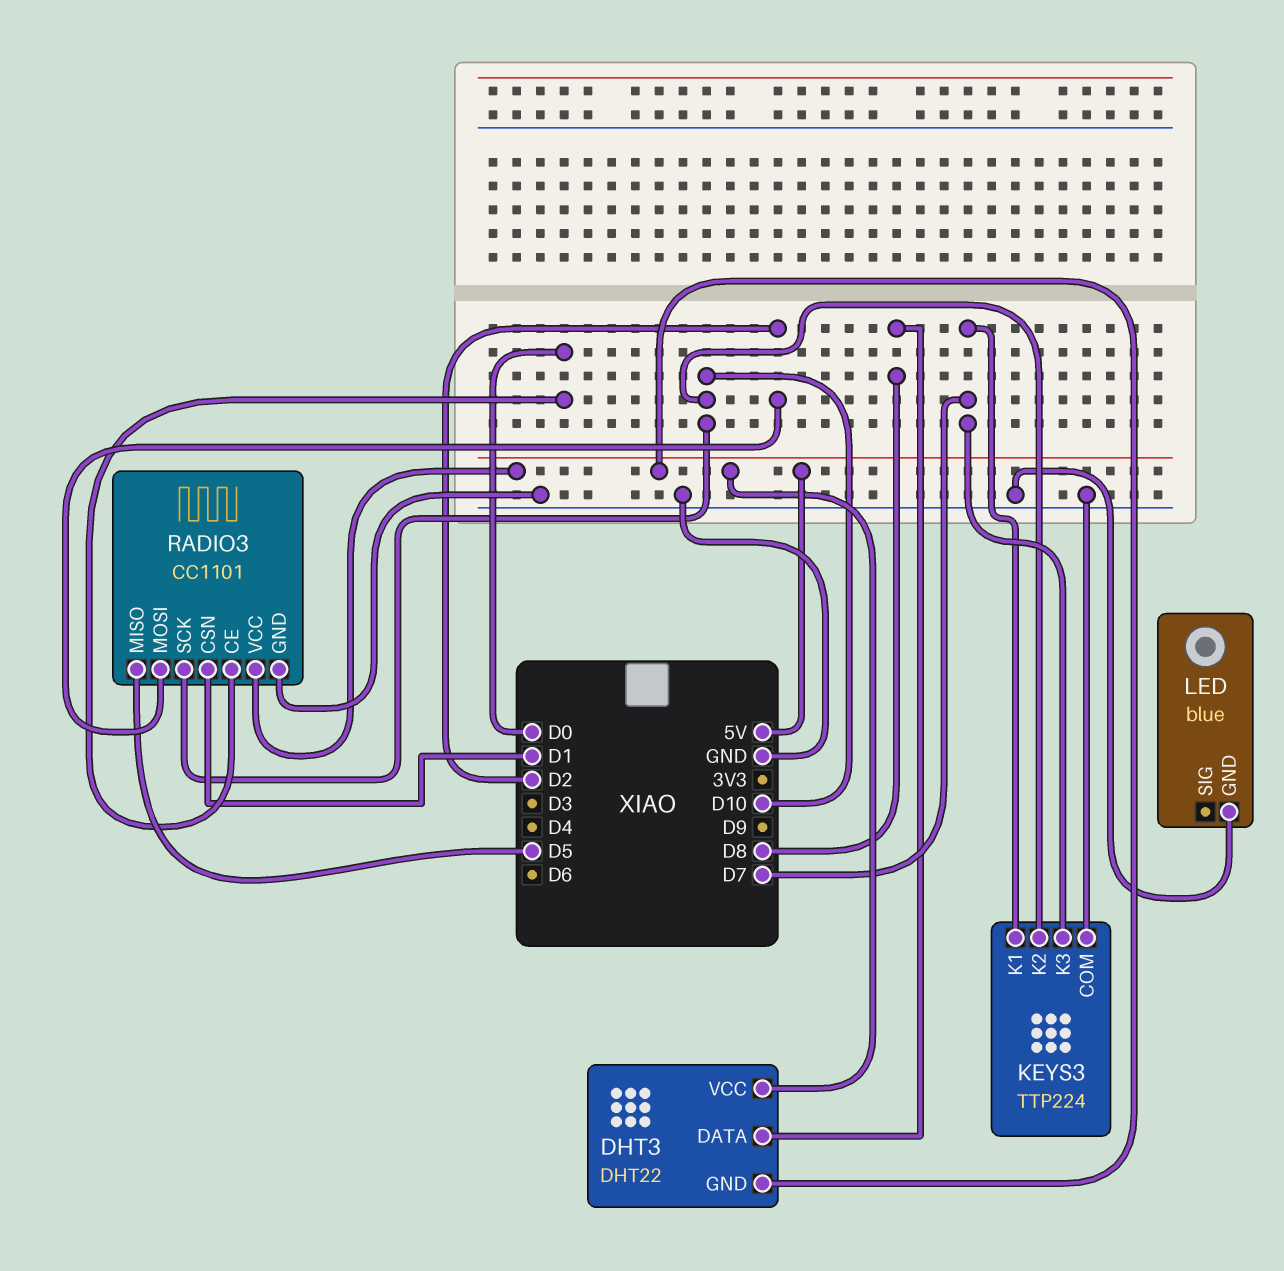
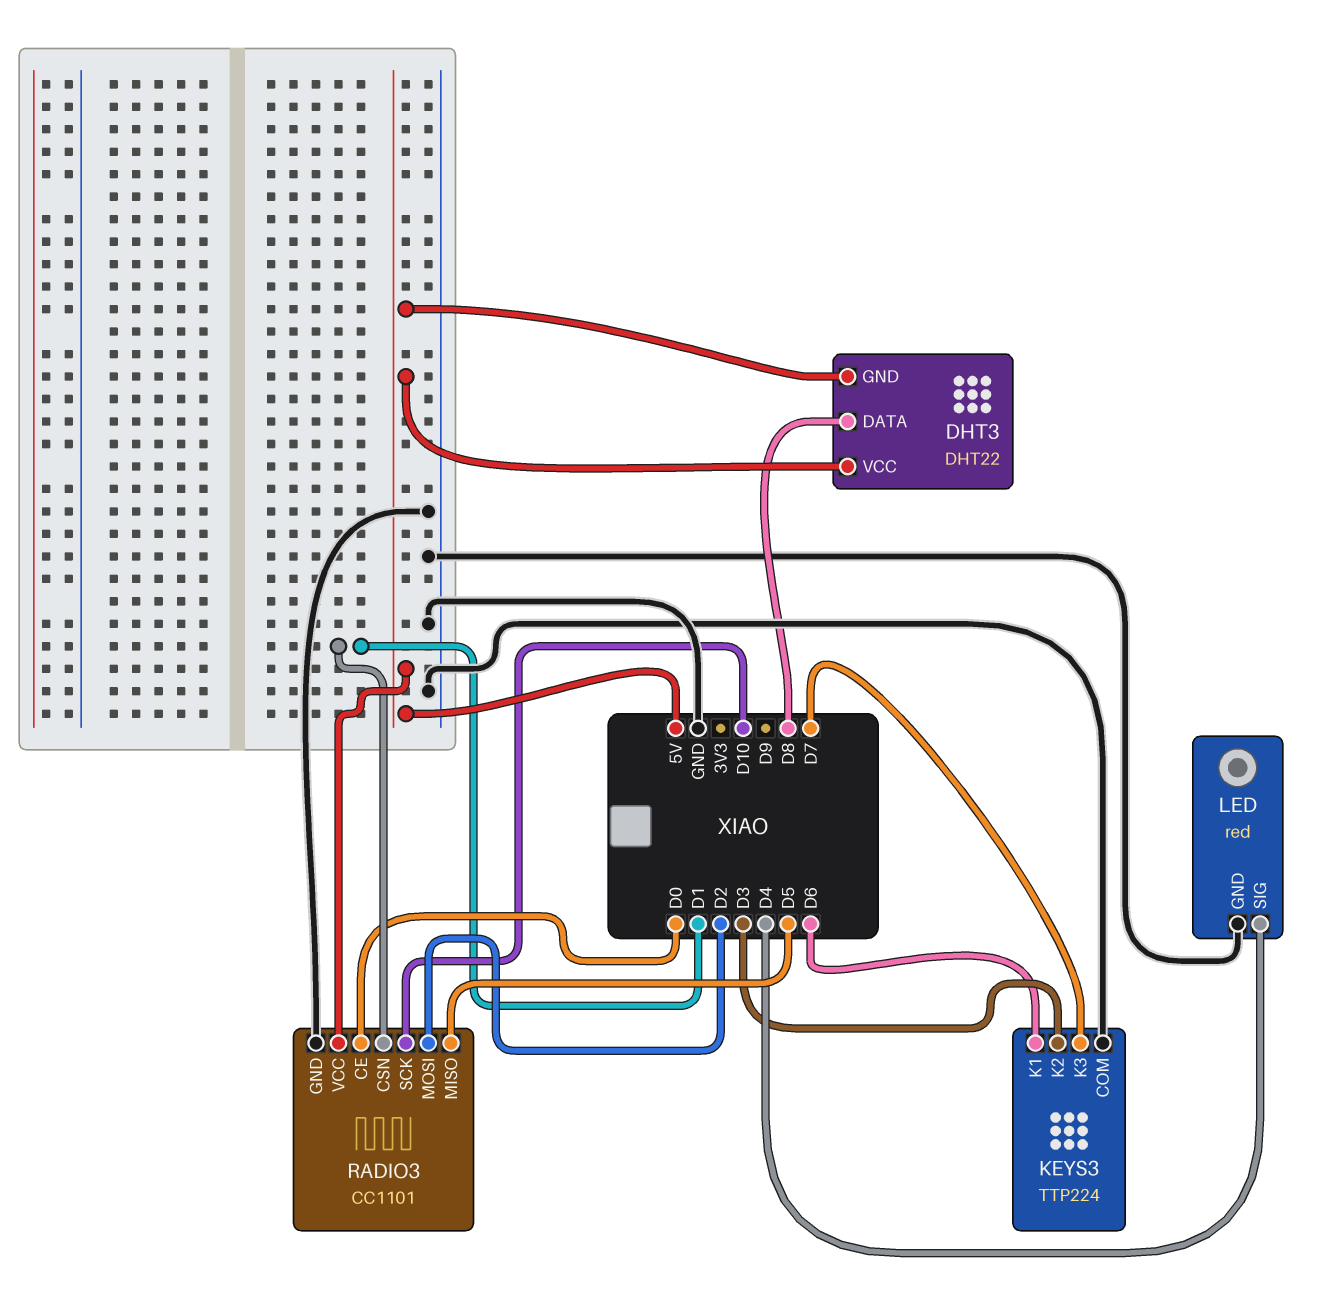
KEYS3 pin K1: D7 -> D6
KEYS3 pin K2: D10 -> D3
LED: blue -> red
LED pin SIG: none -> D4

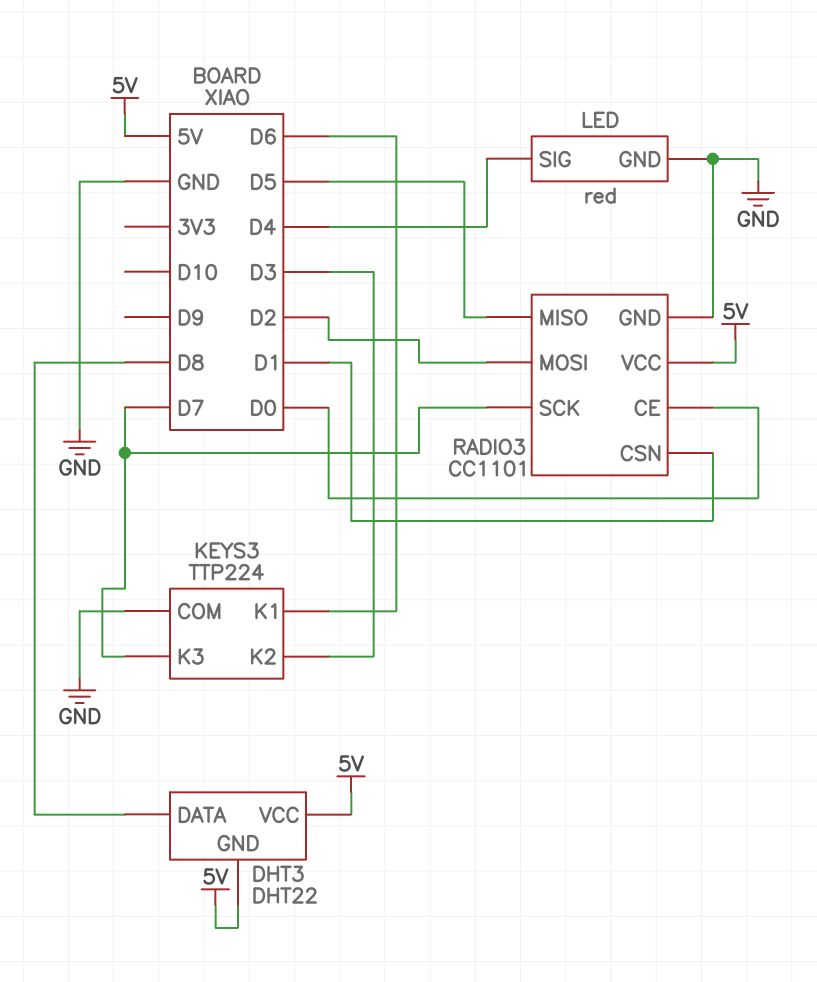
RADIO3 pin SCK: D10 -> D7

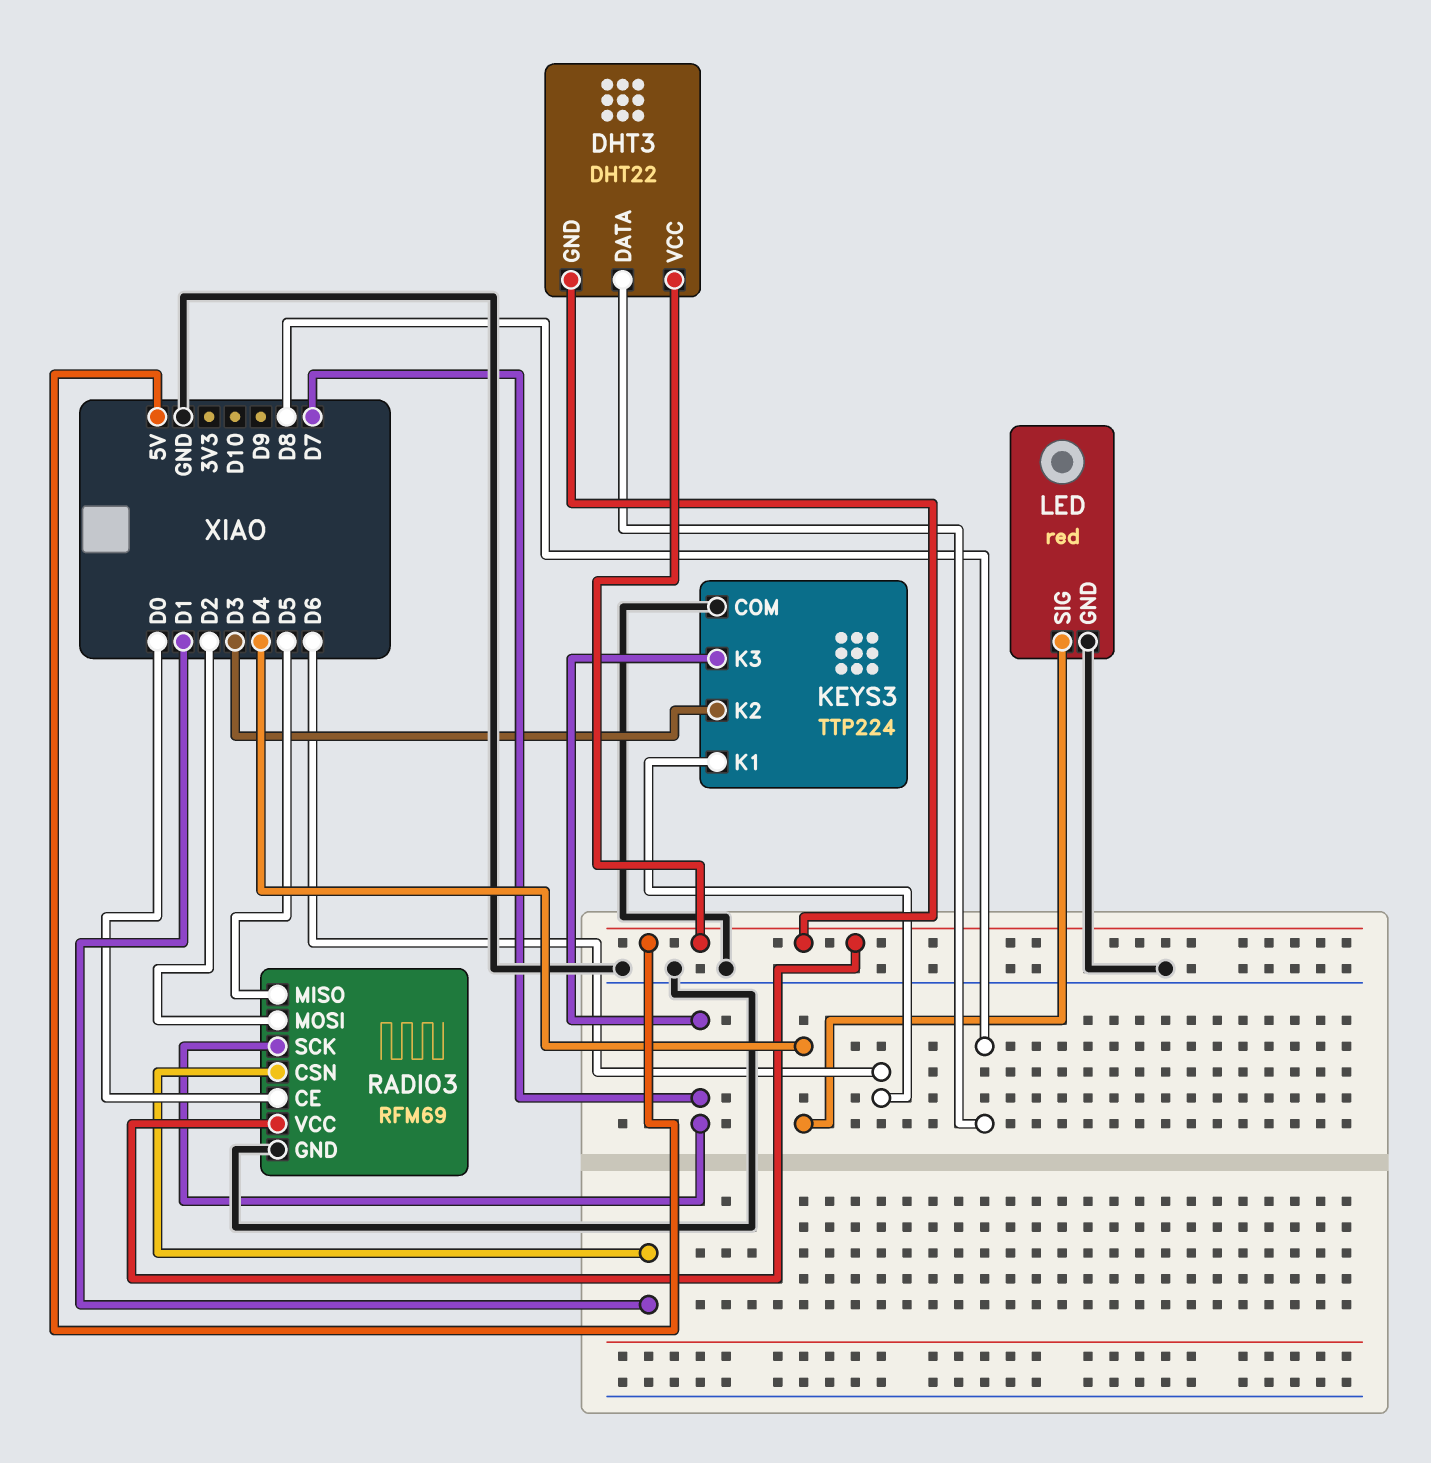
RADIO3: CC1101 -> RFM69

